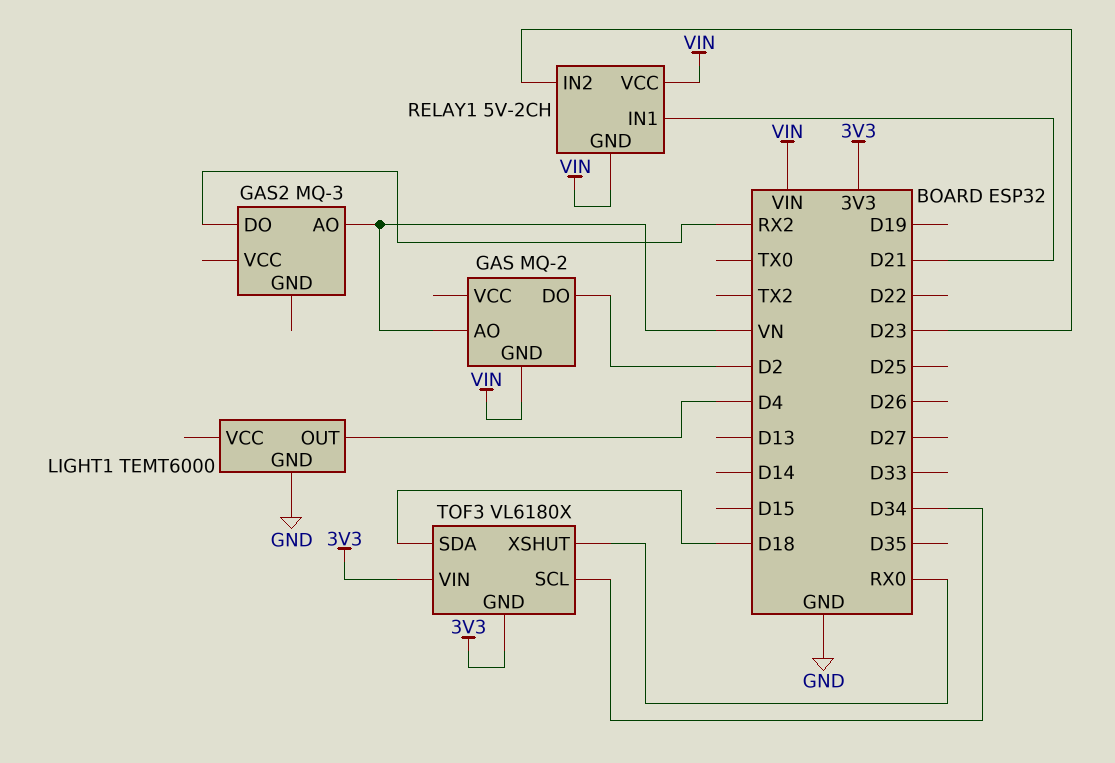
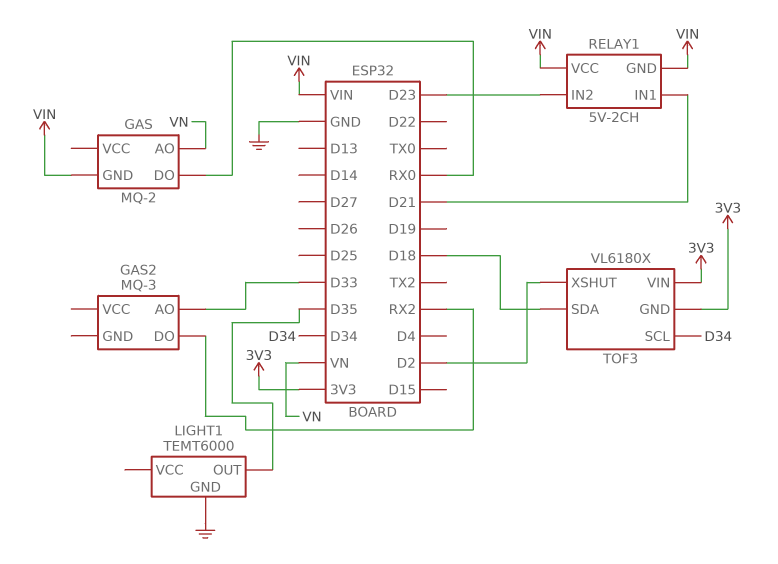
GAS pin DO: D2 -> RX0
GAS2 pin AO: VN -> D33
LIGHT1 pin OUT: D4 -> D35
TOF3 pin XSHUT: RX0 -> D2

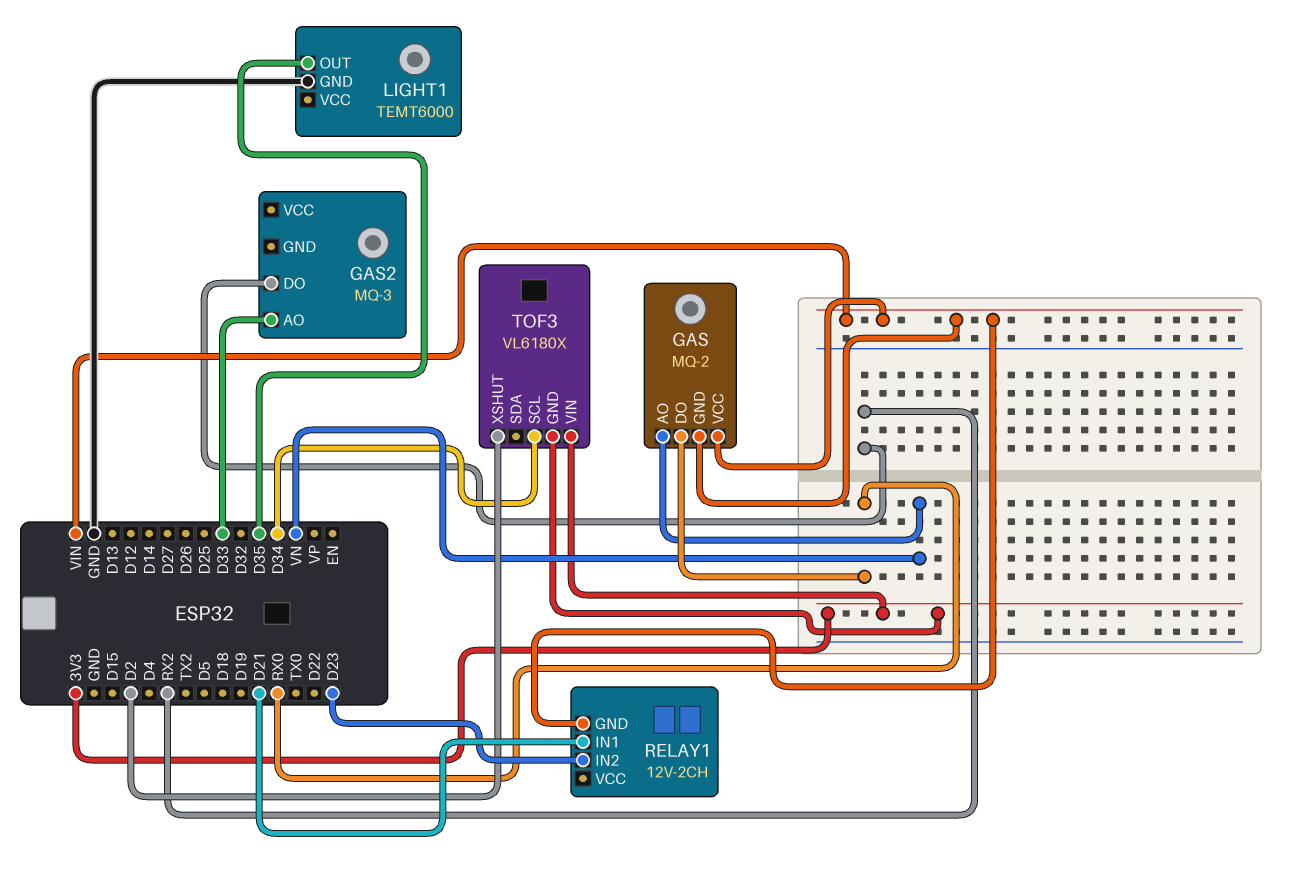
GAS pin VCC: none -> VIN
RELAY1: 5V-2CH -> 12V-2CH
RELAY1 pin VCC: VIN -> none
TOF3 pin SDA: D18 -> none

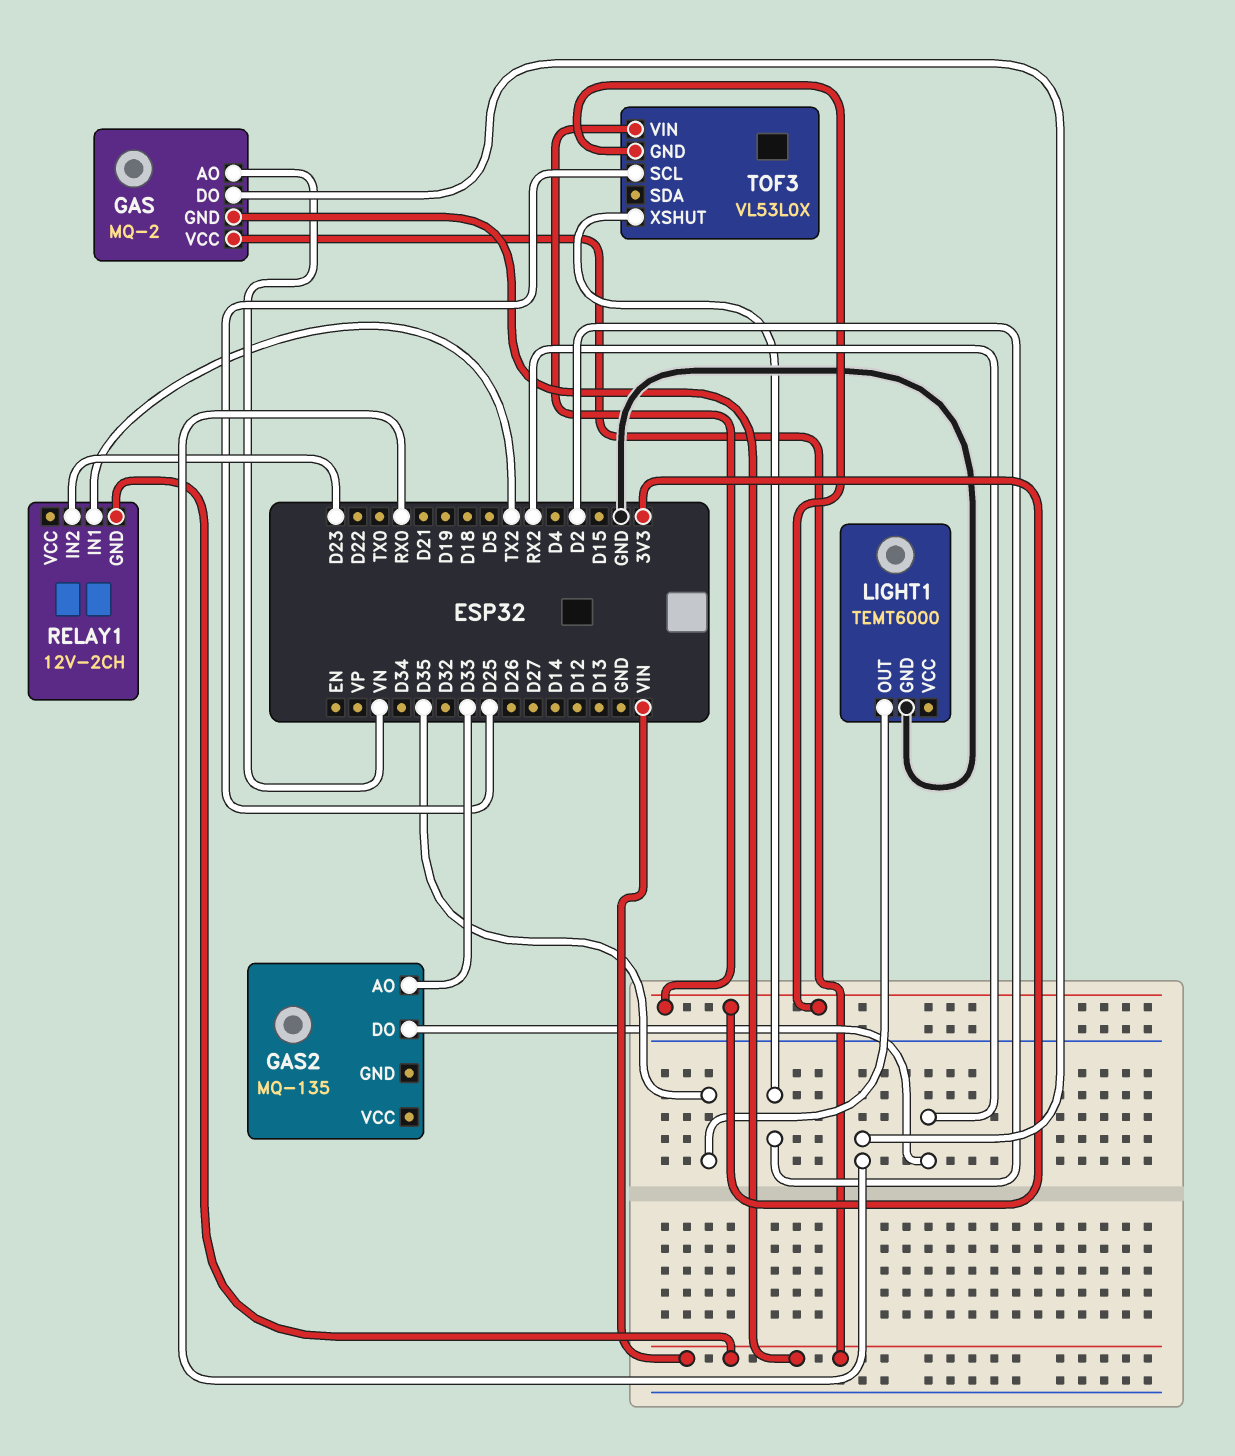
GAS2: MQ-3 -> MQ-135
RELAY1 pin IN1: D21 -> TX2
TOF3: VL6180X -> VL53L0X
TOF3 pin SCL: D34 -> D25

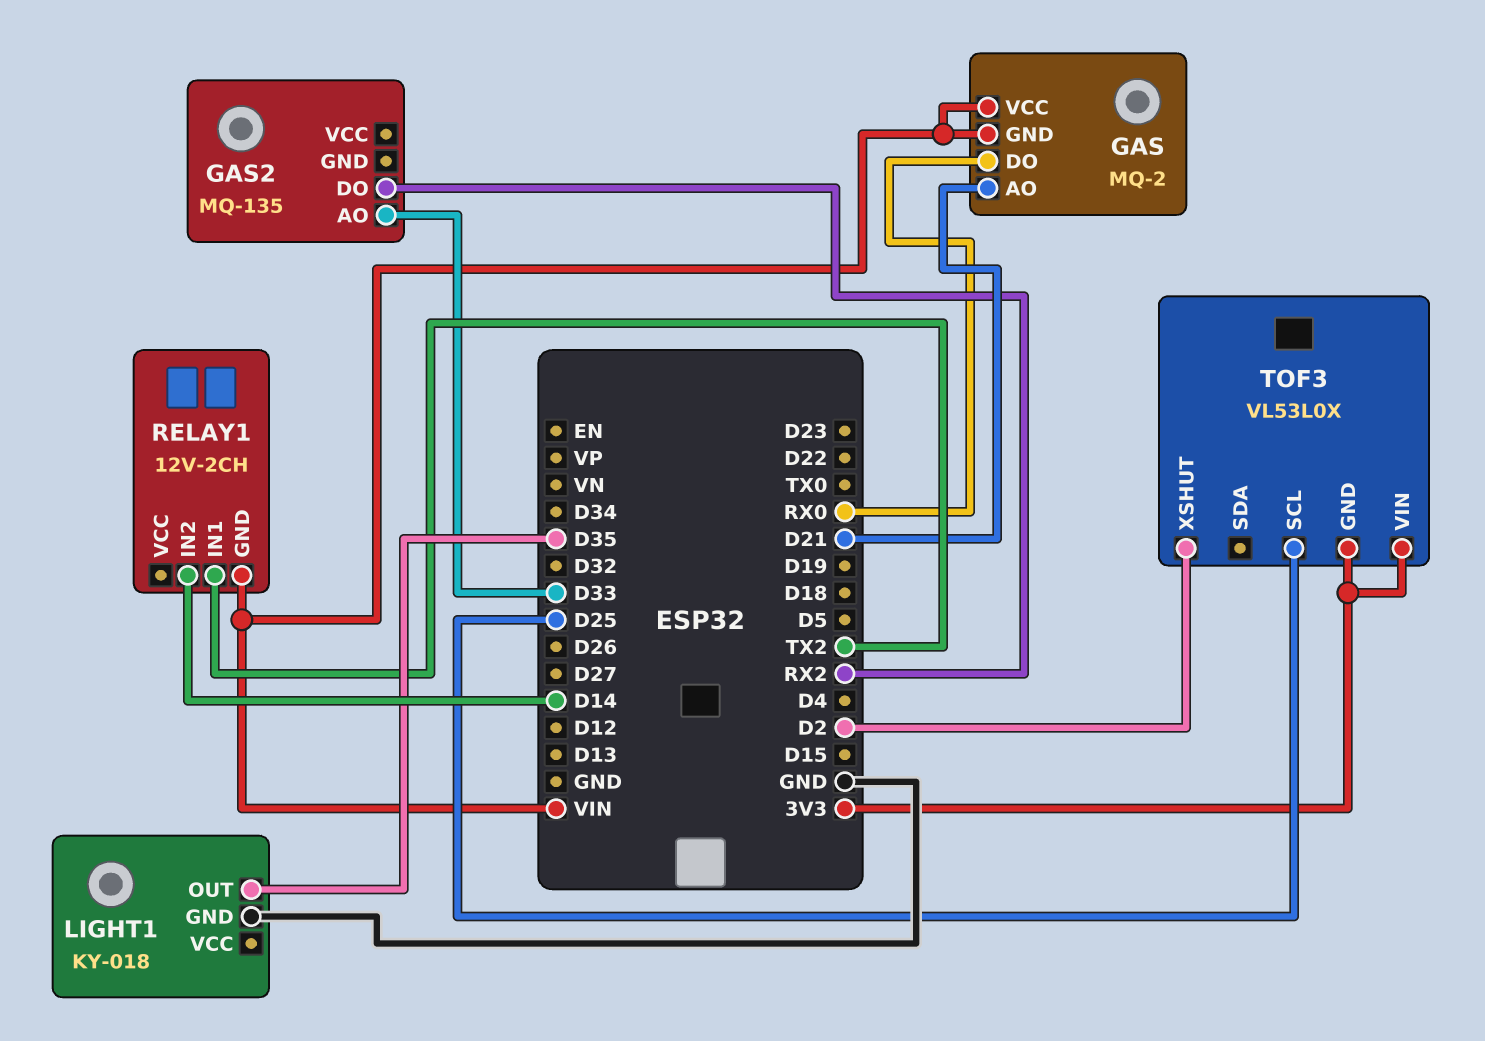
GAS pin AO: VN -> D21
LIGHT1: TEMT6000 -> KY-018
RELAY1 pin IN2: D23 -> D14

